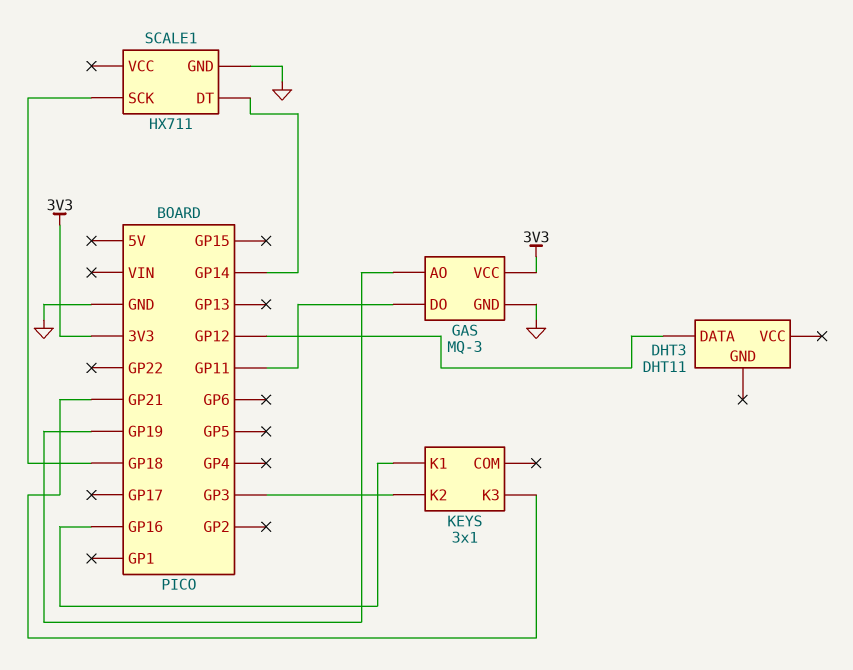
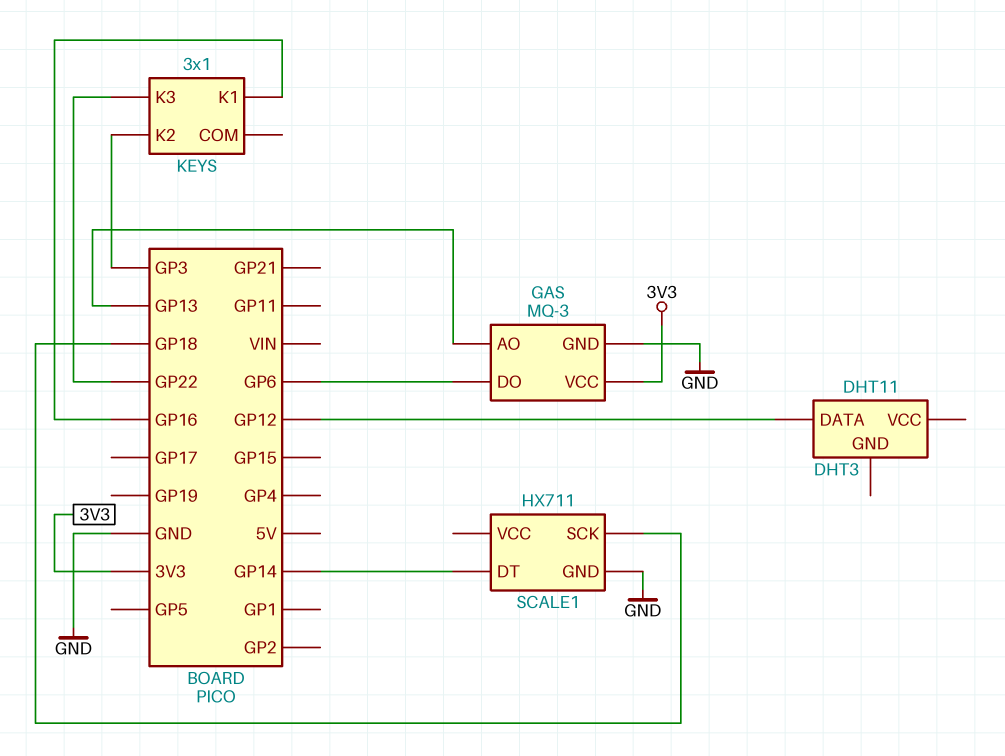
GAS pin AO: GP19 -> GP13
GAS pin DO: GP11 -> GP6
KEYS pin K3: GP21 -> GP22

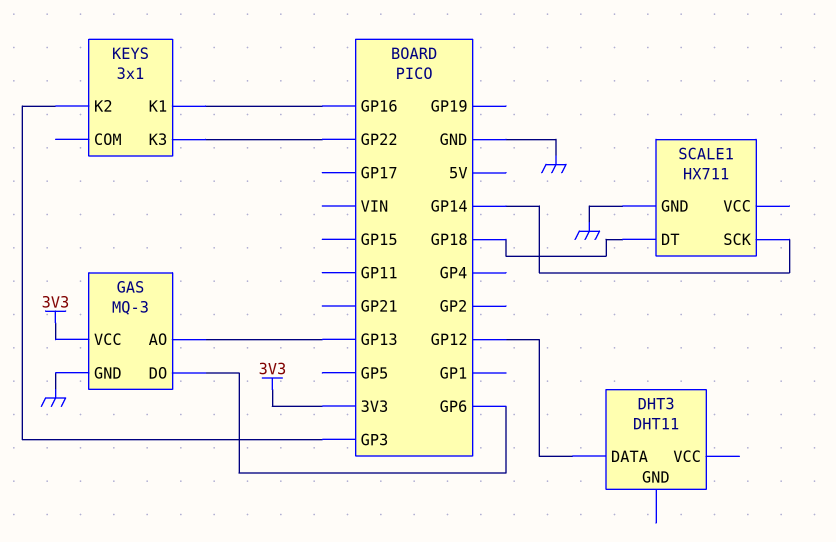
SCALE1 pin DT: GP14 -> GP18
SCALE1 pin SCK: GP18 -> GP14

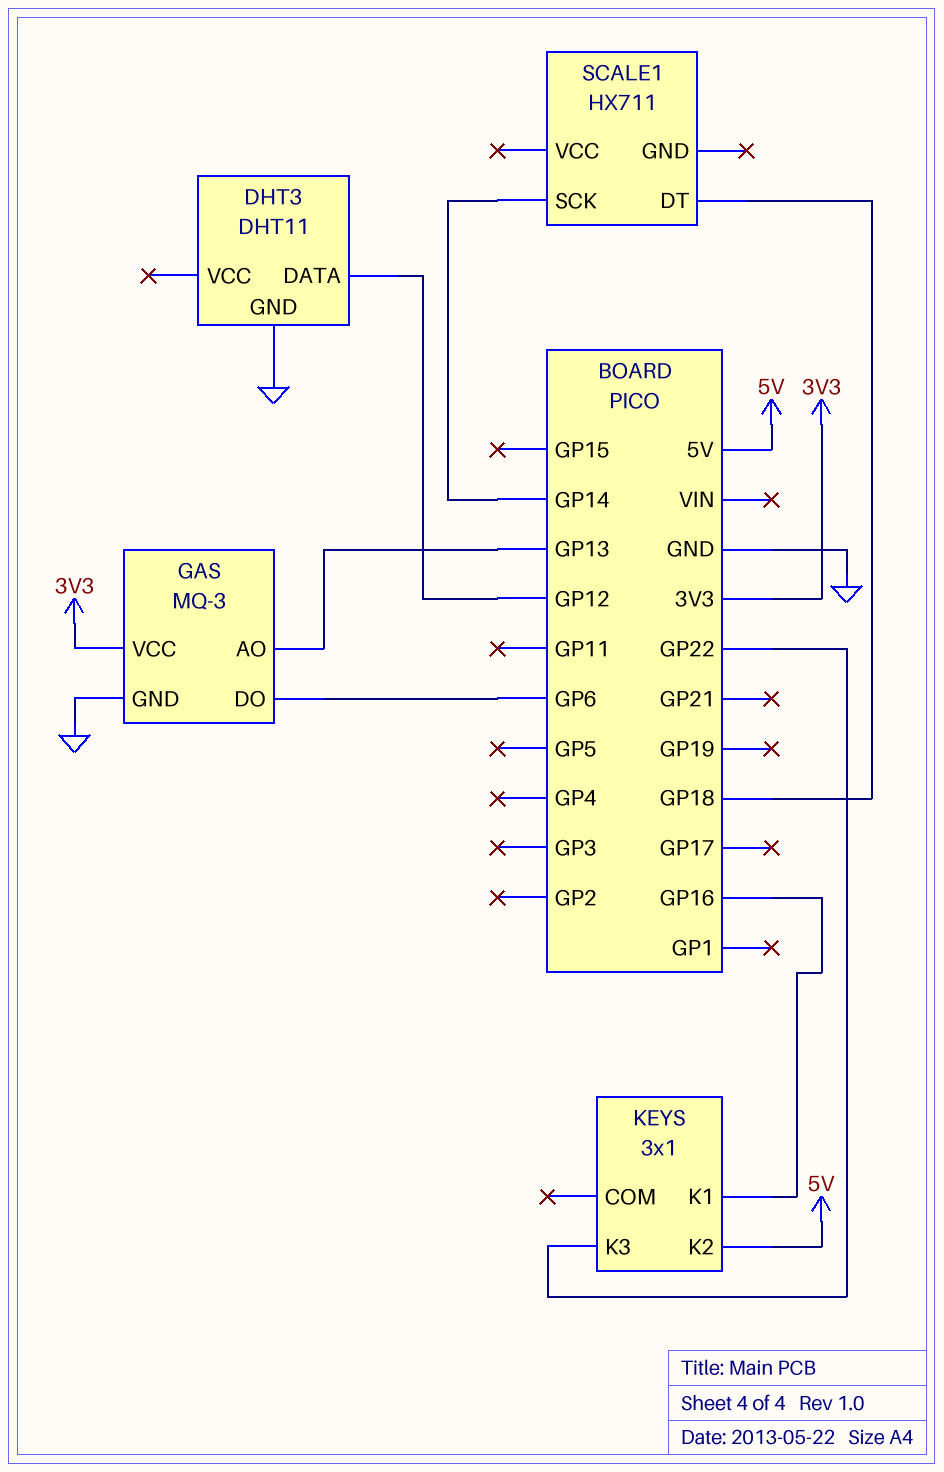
DHT3 pin GND: none -> GND
KEYS pin K2: GP3 -> 5V
SCALE1 pin GND: GND -> none

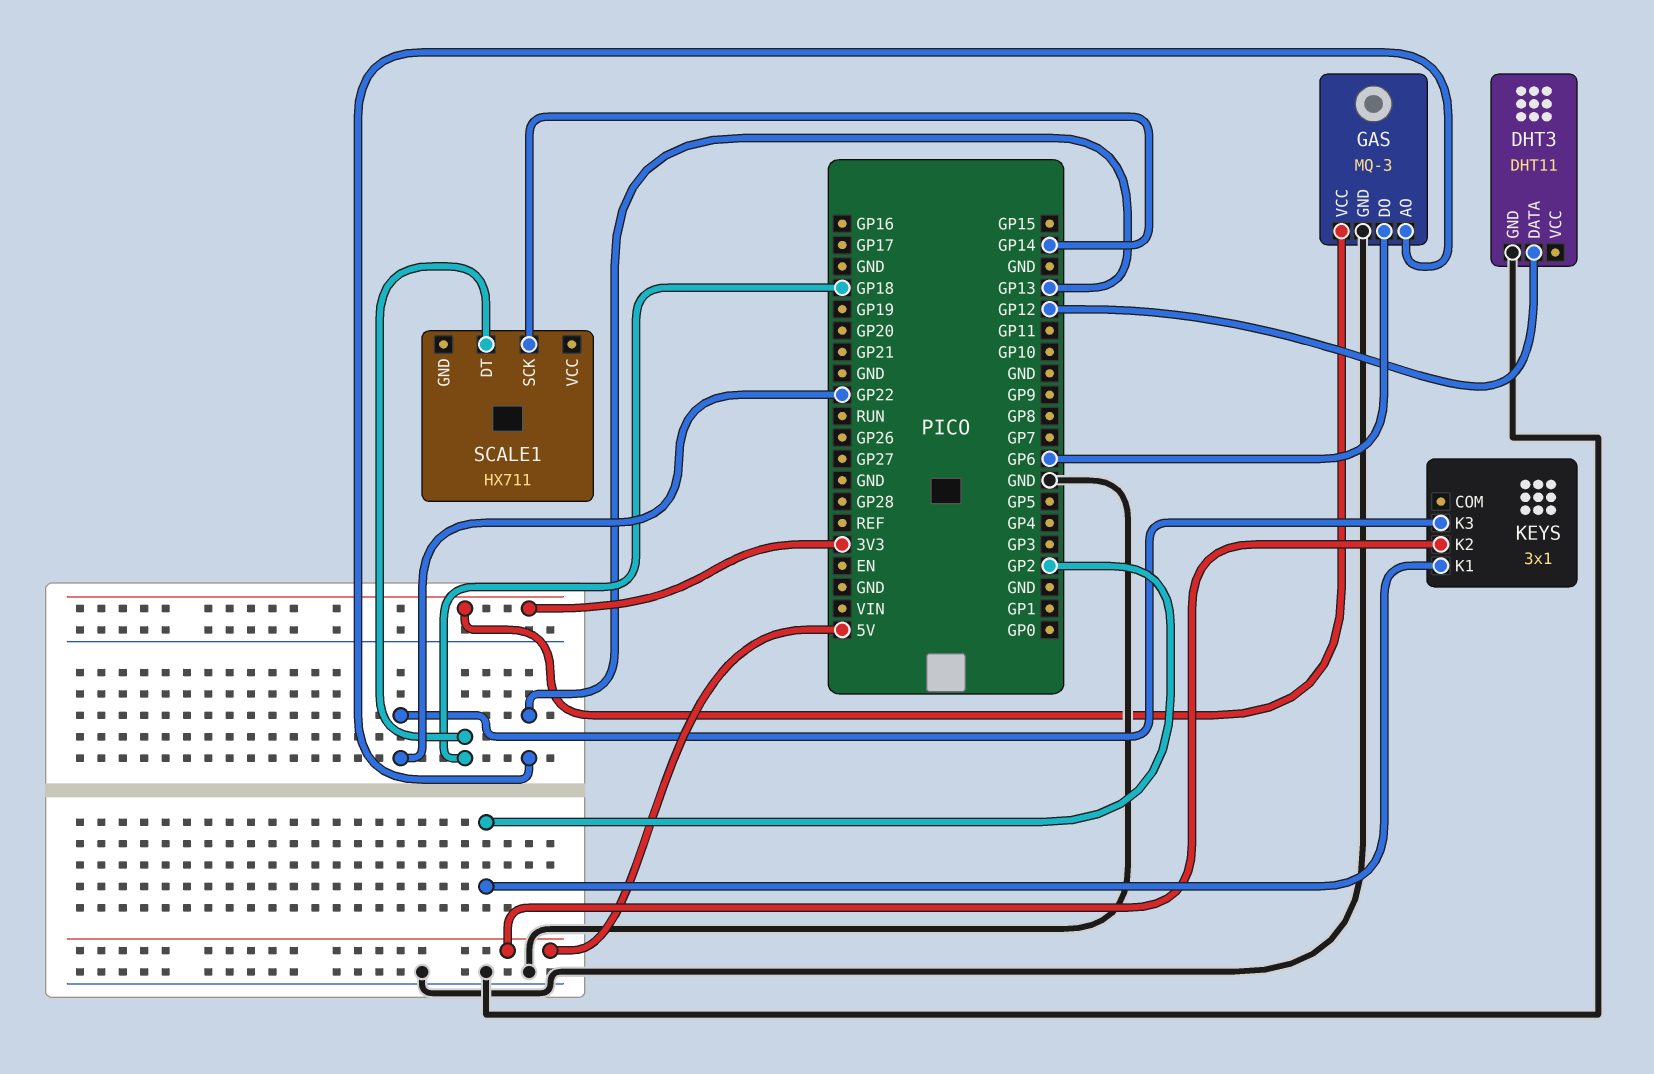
KEYS pin K1: GP16 -> GP2

